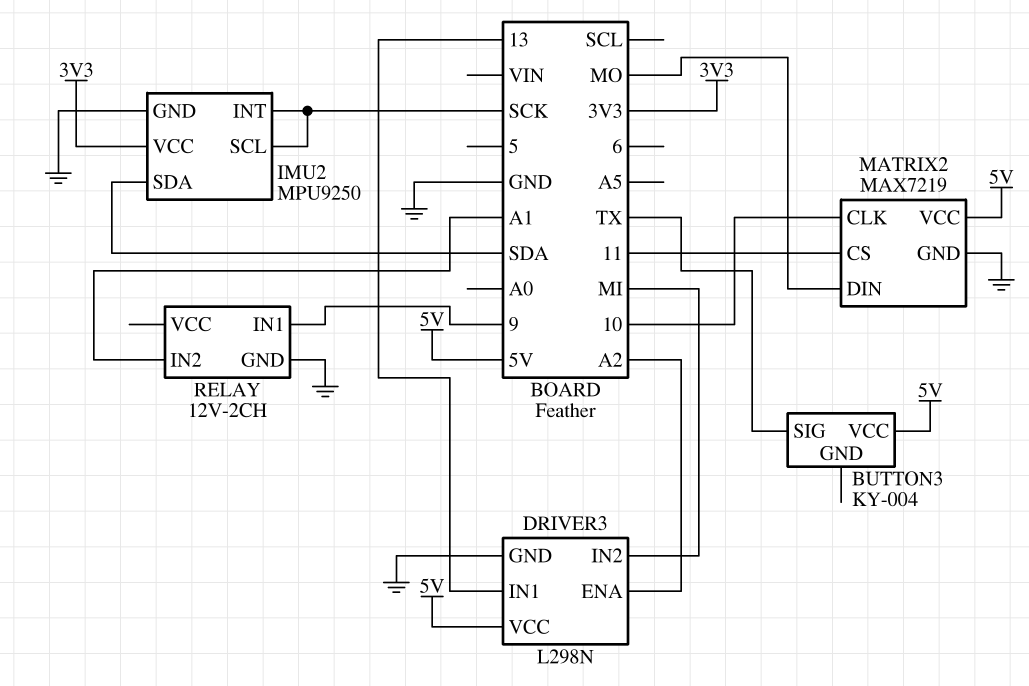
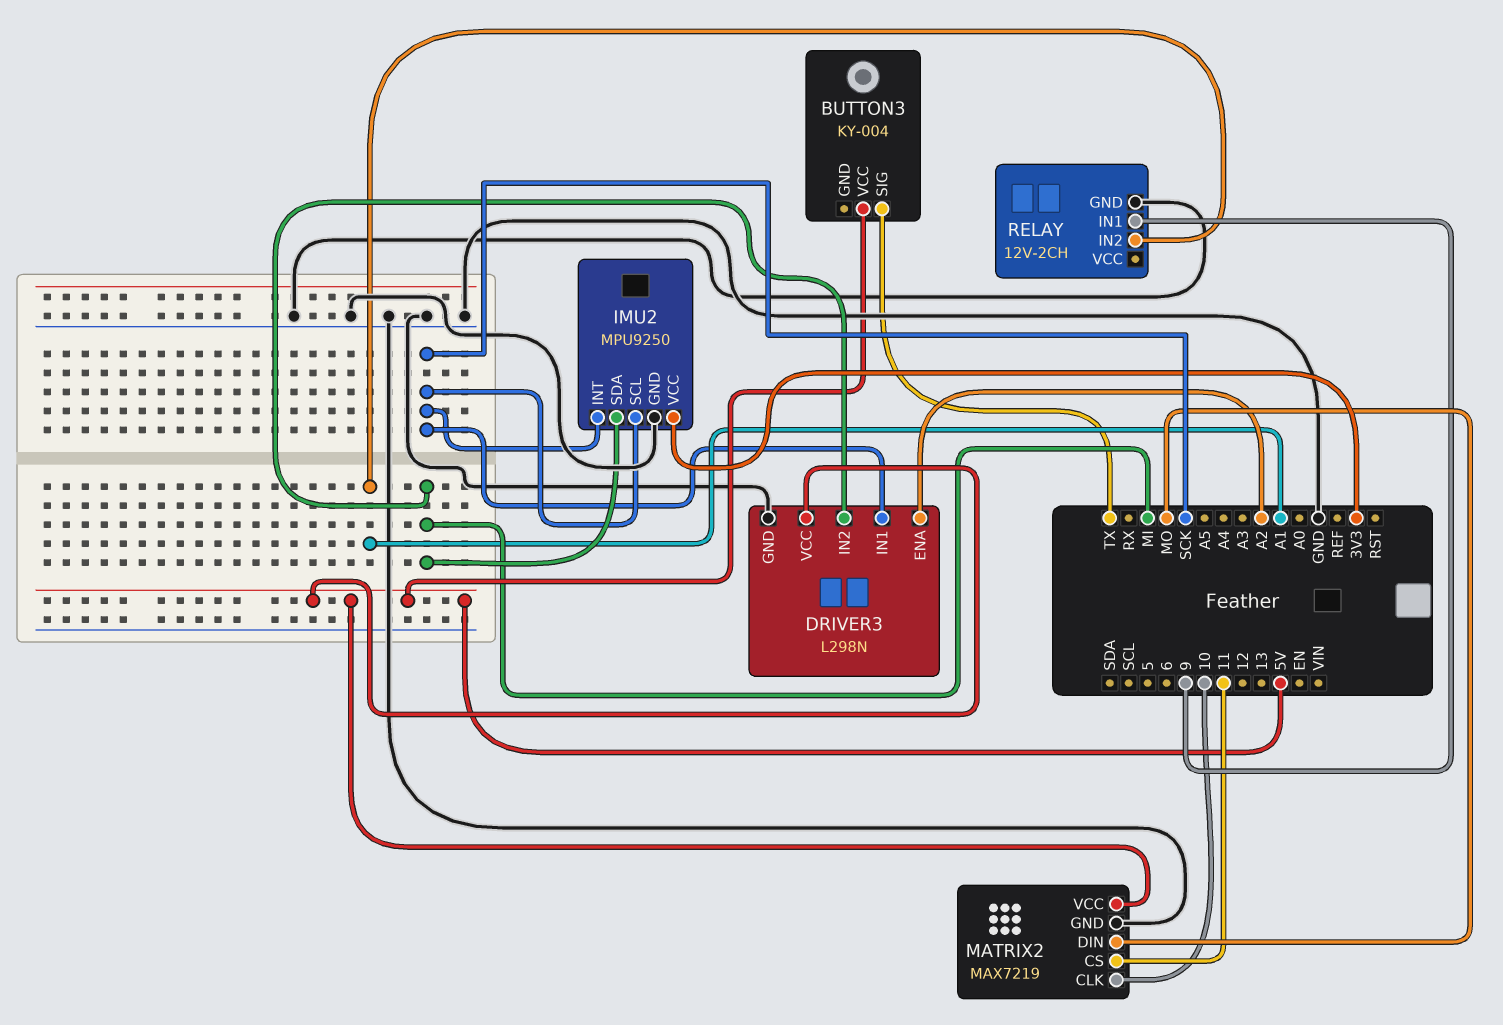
DRIVER3 pin IN1: 13 -> SCK
IMU2 pin SDA: SDA -> MI

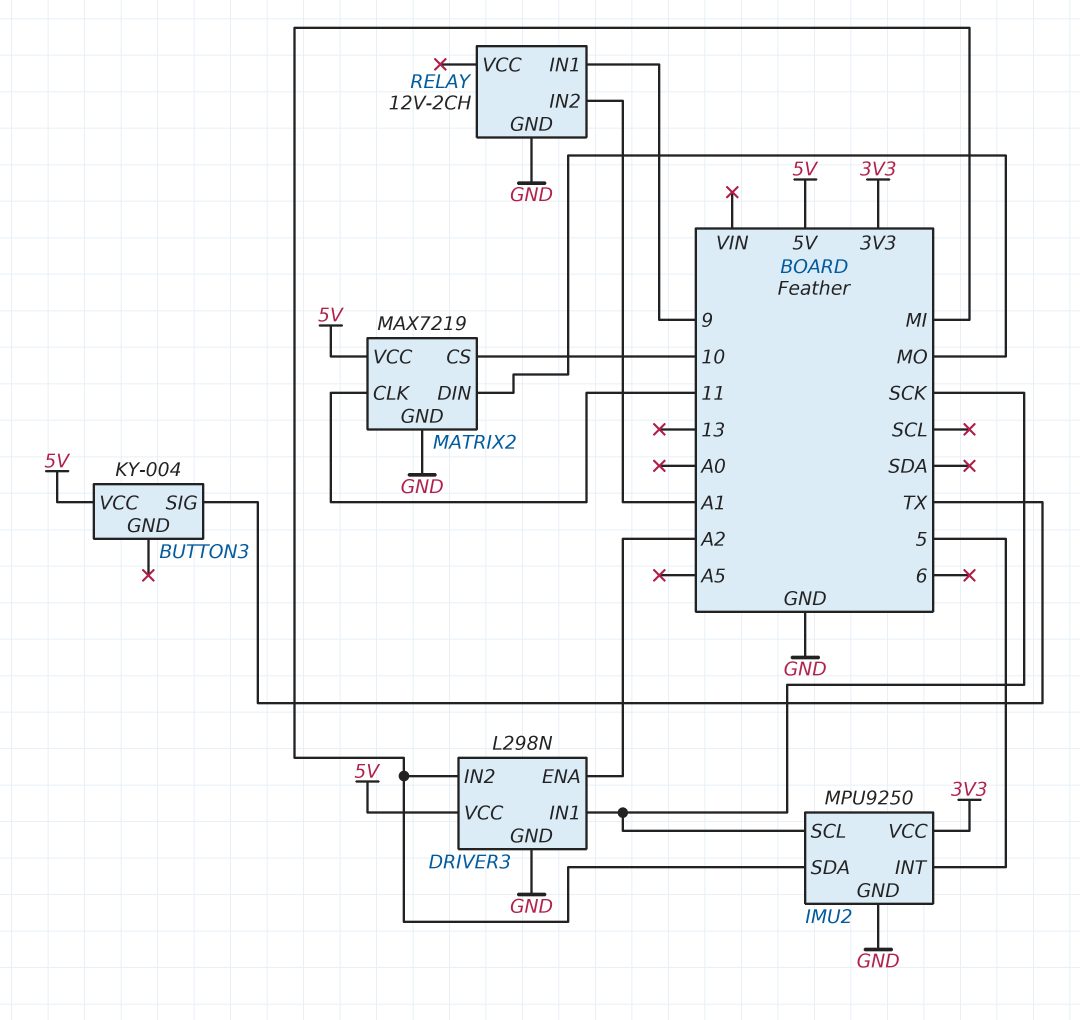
IMU2 pin INT: SCK -> 5
MATRIX2 pin CLK: 10 -> 11
MATRIX2 pin CS: 11 -> 10

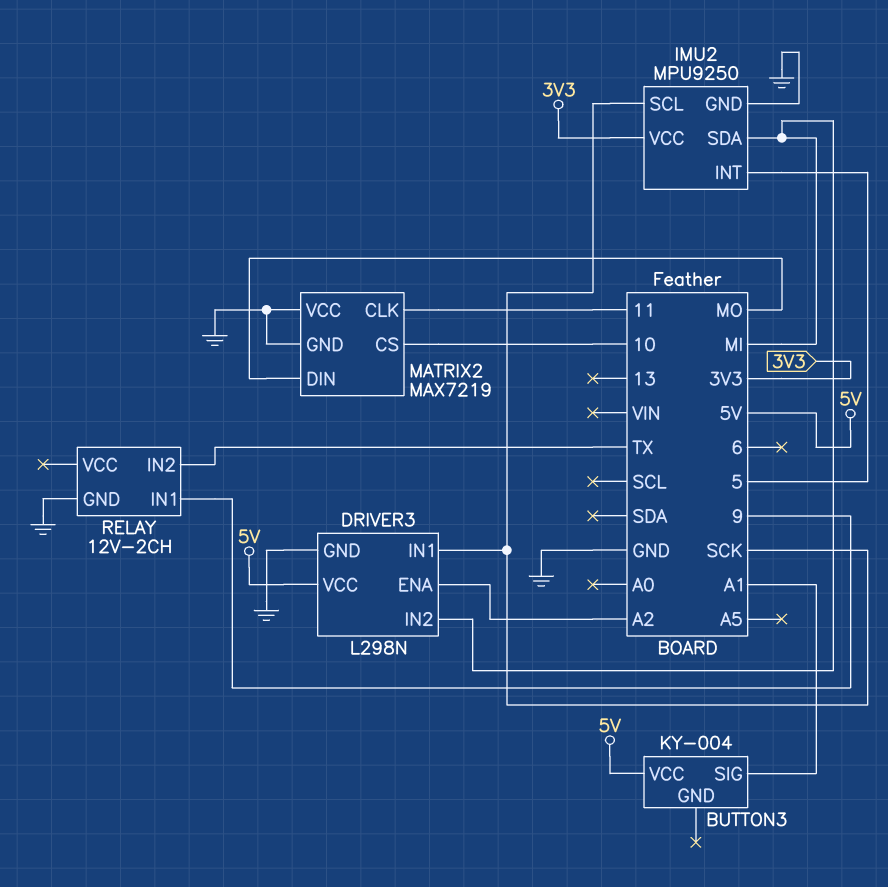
BUTTON3 pin SIG: TX -> A1
MATRIX2 pin VCC: 5V -> GND
RELAY pin IN2: A1 -> TX

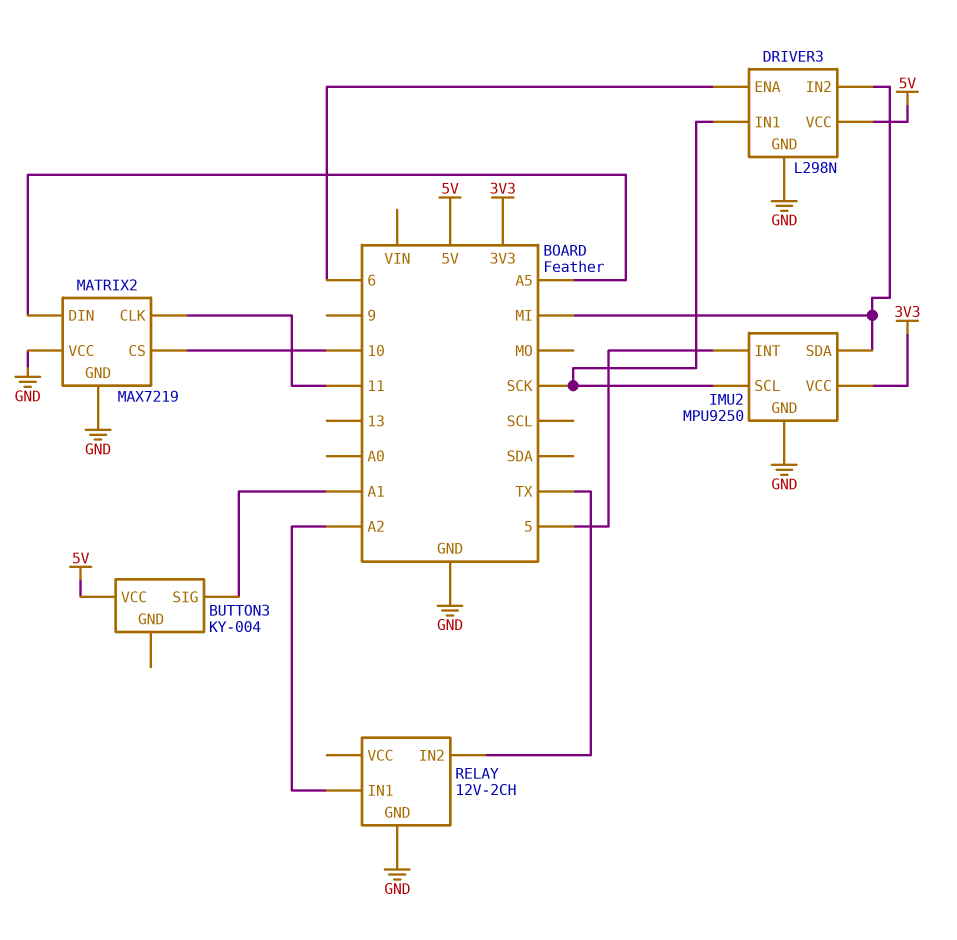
DRIVER3 pin ENA: A2 -> 6
MATRIX2 pin DIN: MO -> A5
RELAY pin IN1: 9 -> A2

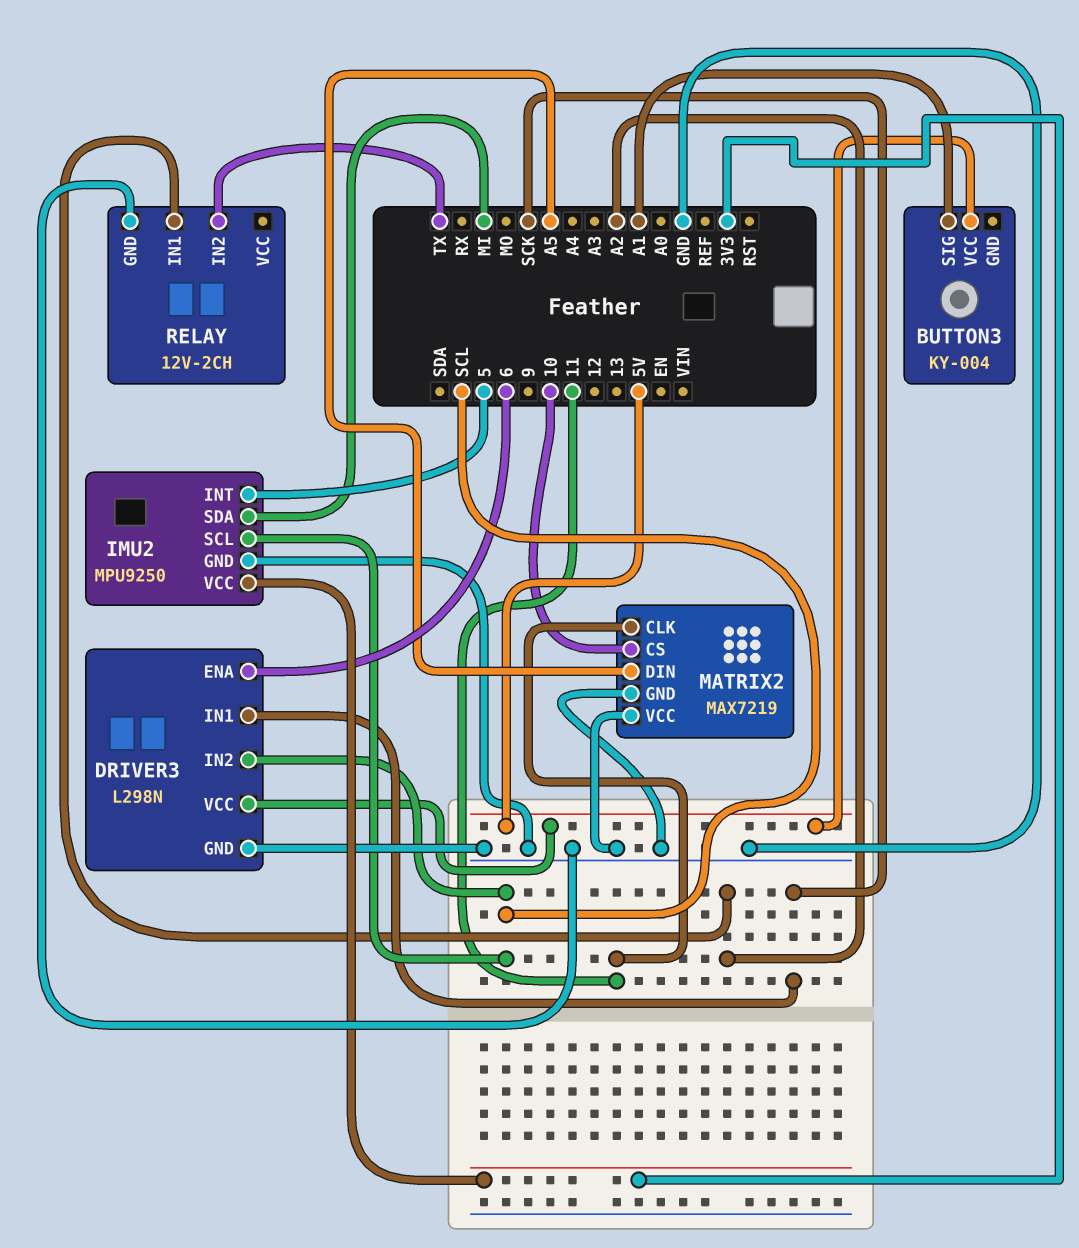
DRIVER3 pin IN2: MI -> SCL
IMU2 pin SCL: SCK -> SCL

